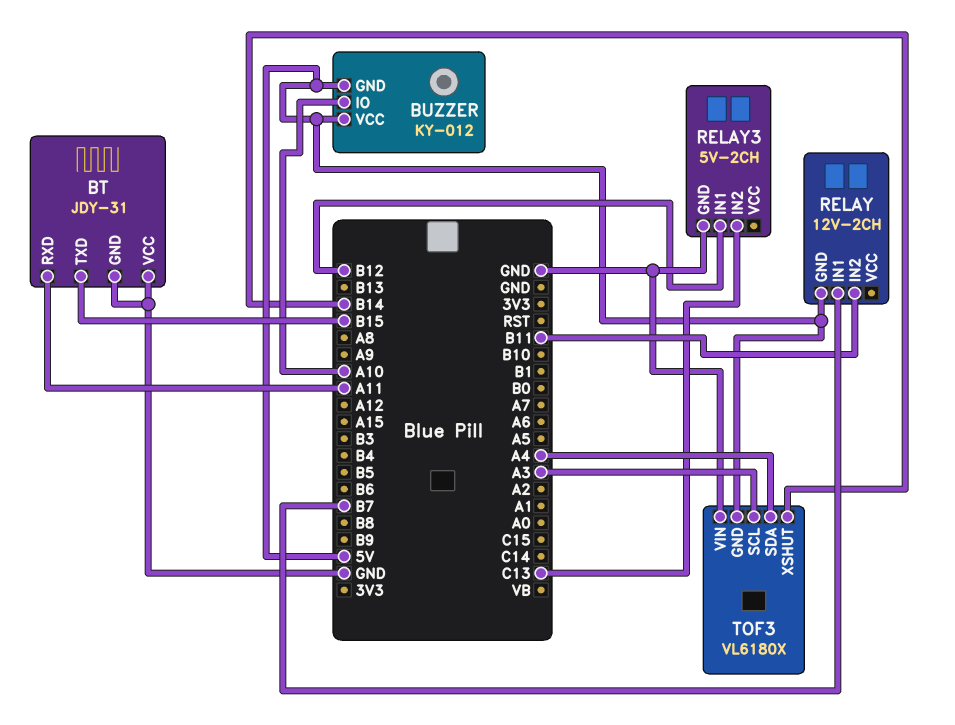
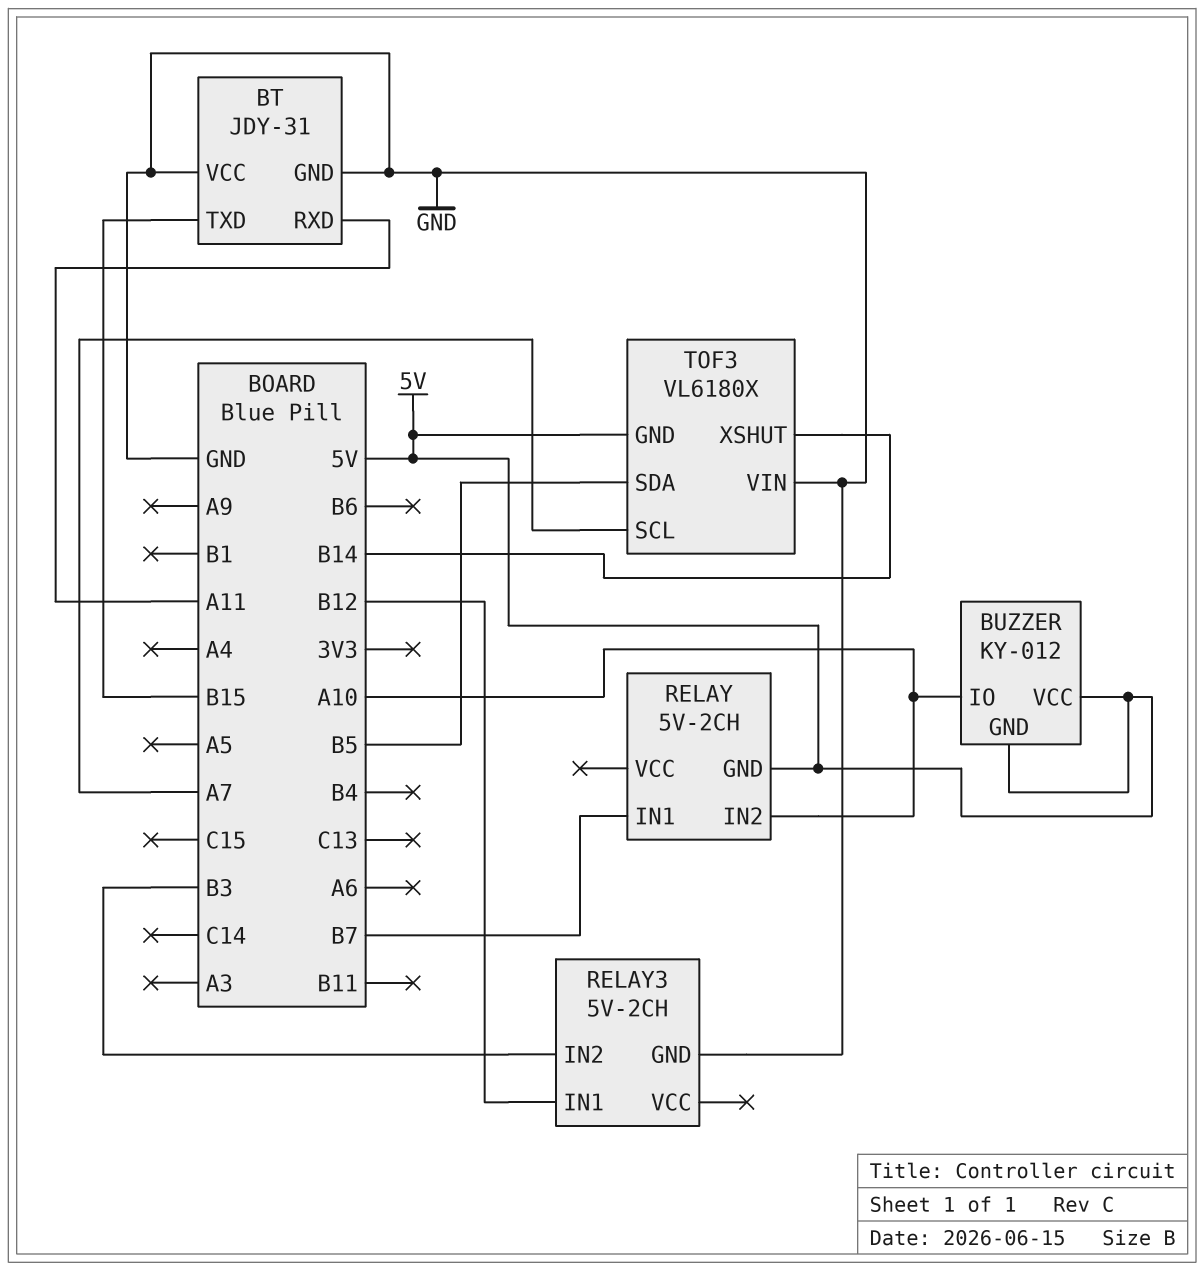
RELAY: 12V-2CH -> 5V-2CH
RELAY pin IN2: B11 -> A10
RELAY3 pin IN2: C13 -> B3
TOF3 pin SCL: A3 -> A7
TOF3 pin SDA: A4 -> B5

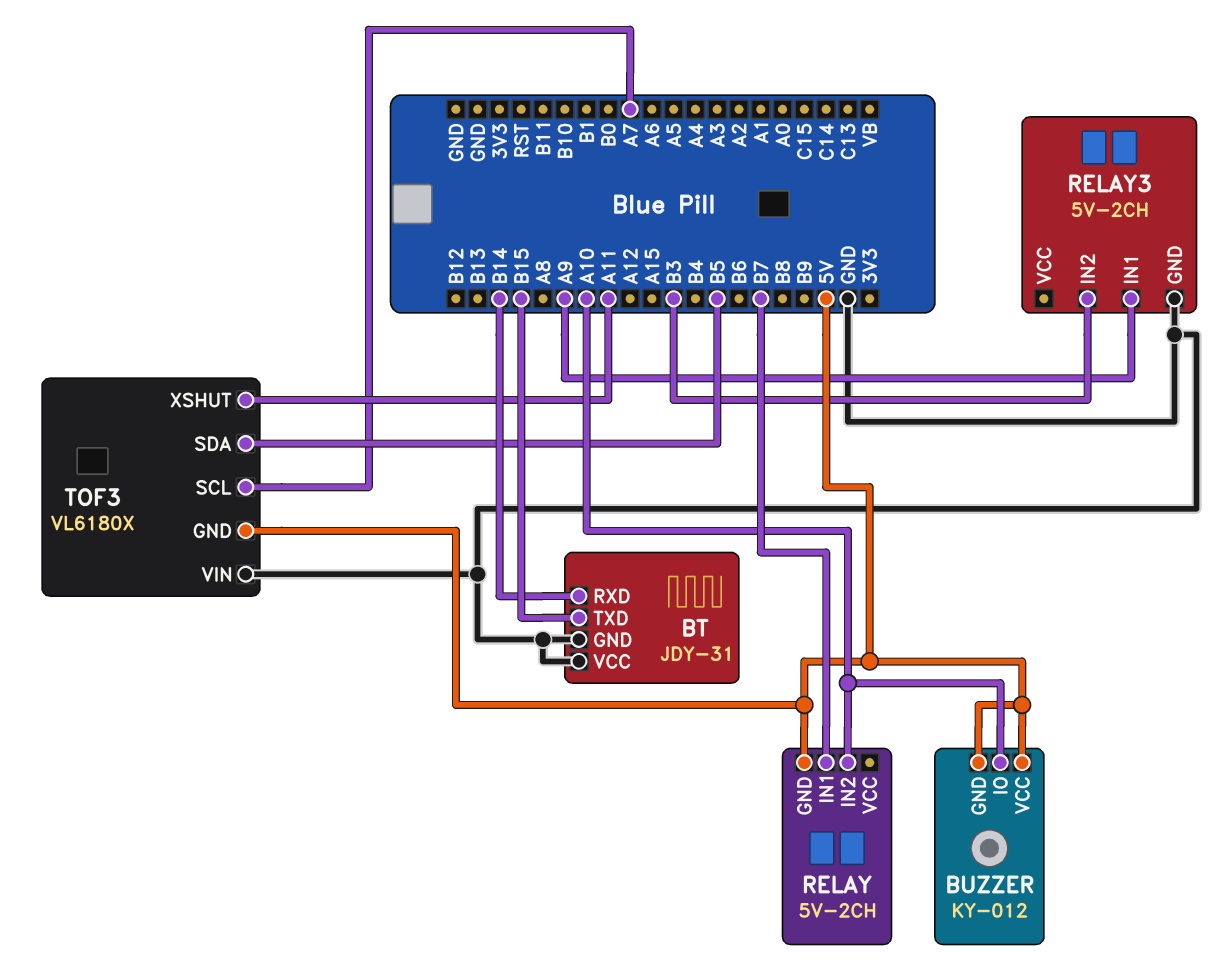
BT pin RXD: A11 -> B14
RELAY3 pin IN1: B12 -> A9
TOF3 pin XSHUT: B14 -> A11

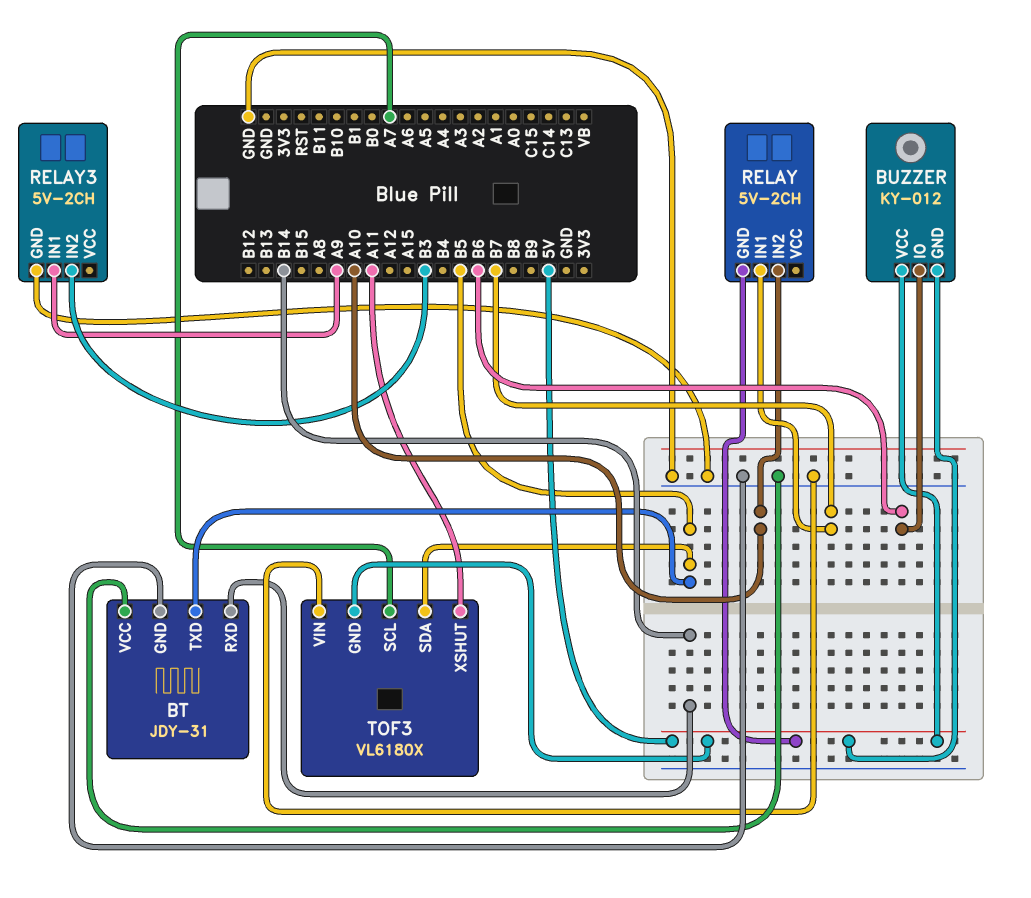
BT pin TXD: B15 -> B5
BUZZER pin IO: A10 -> B6

